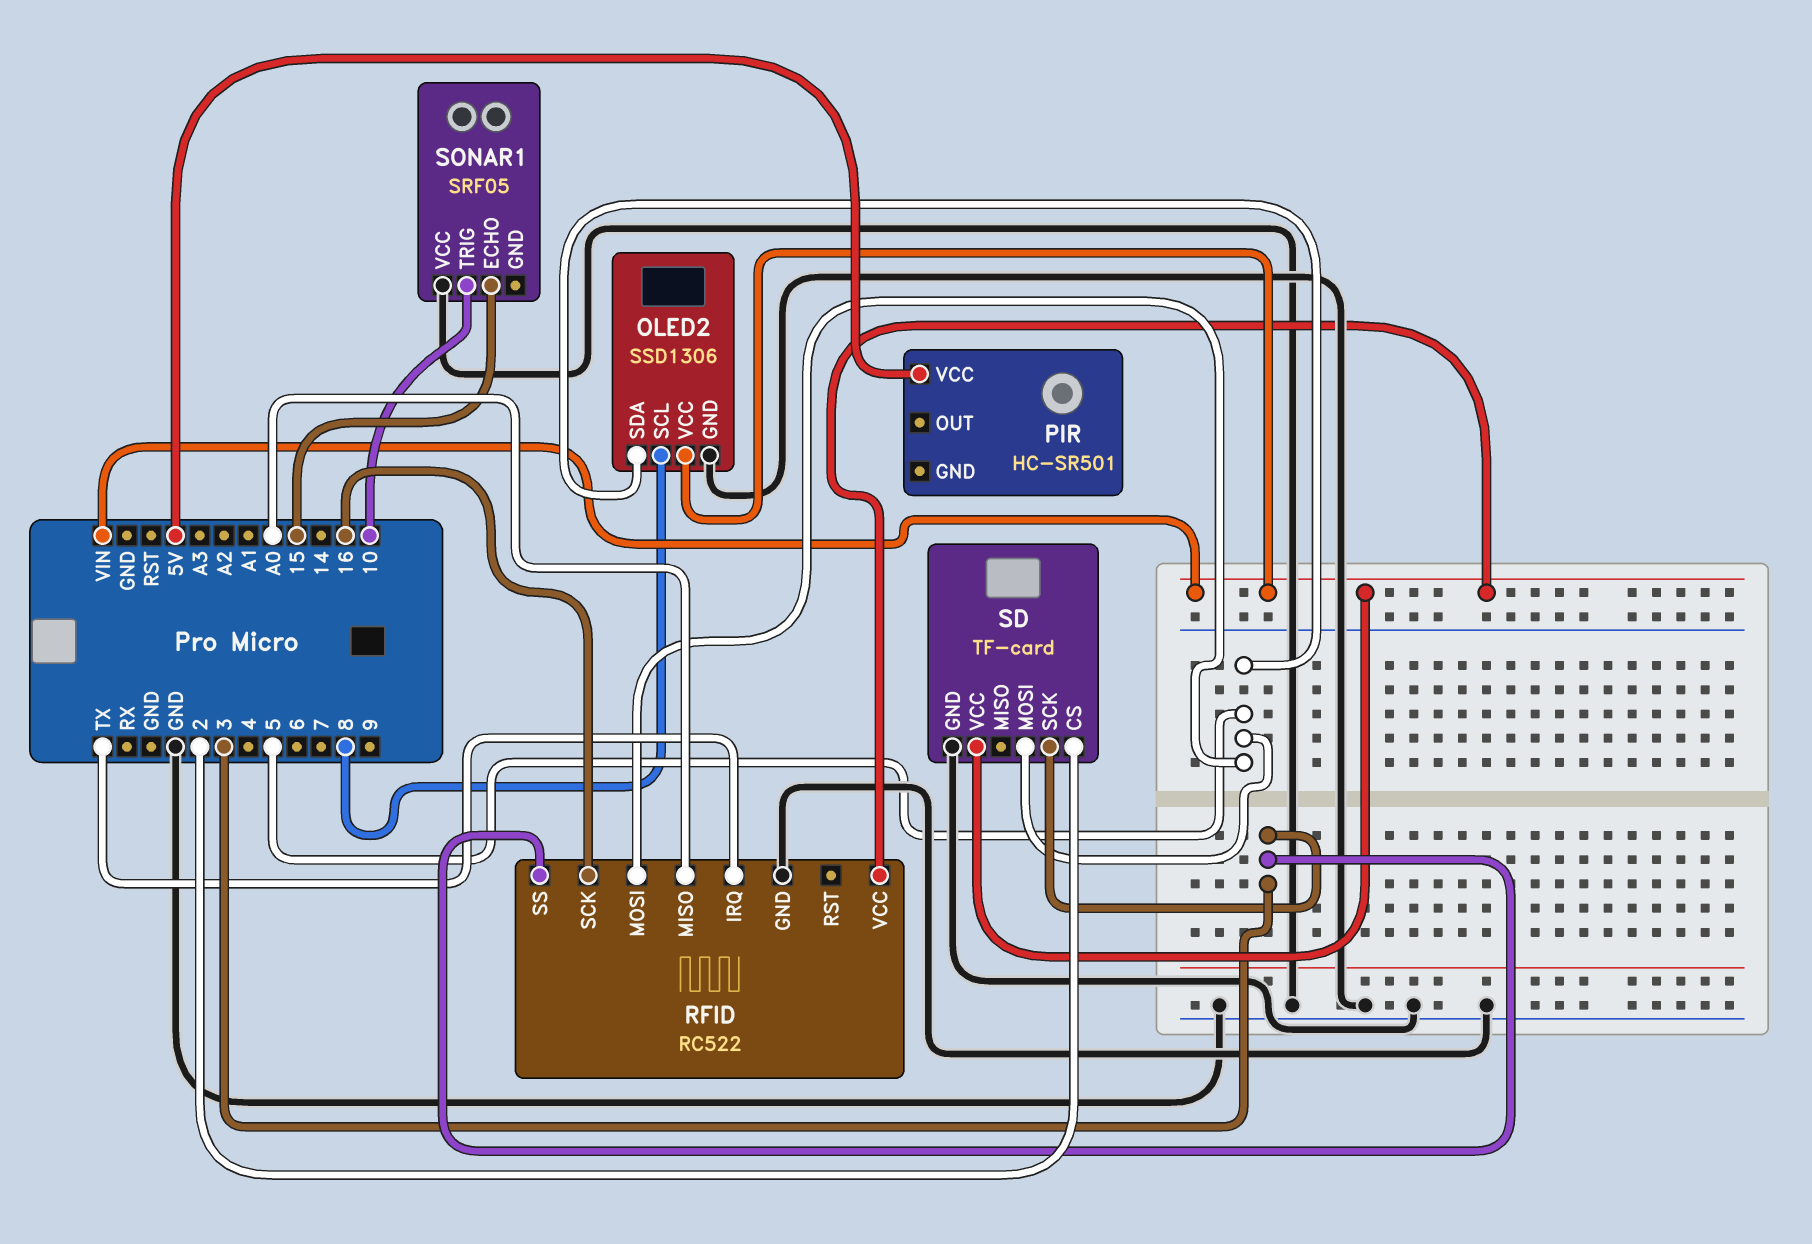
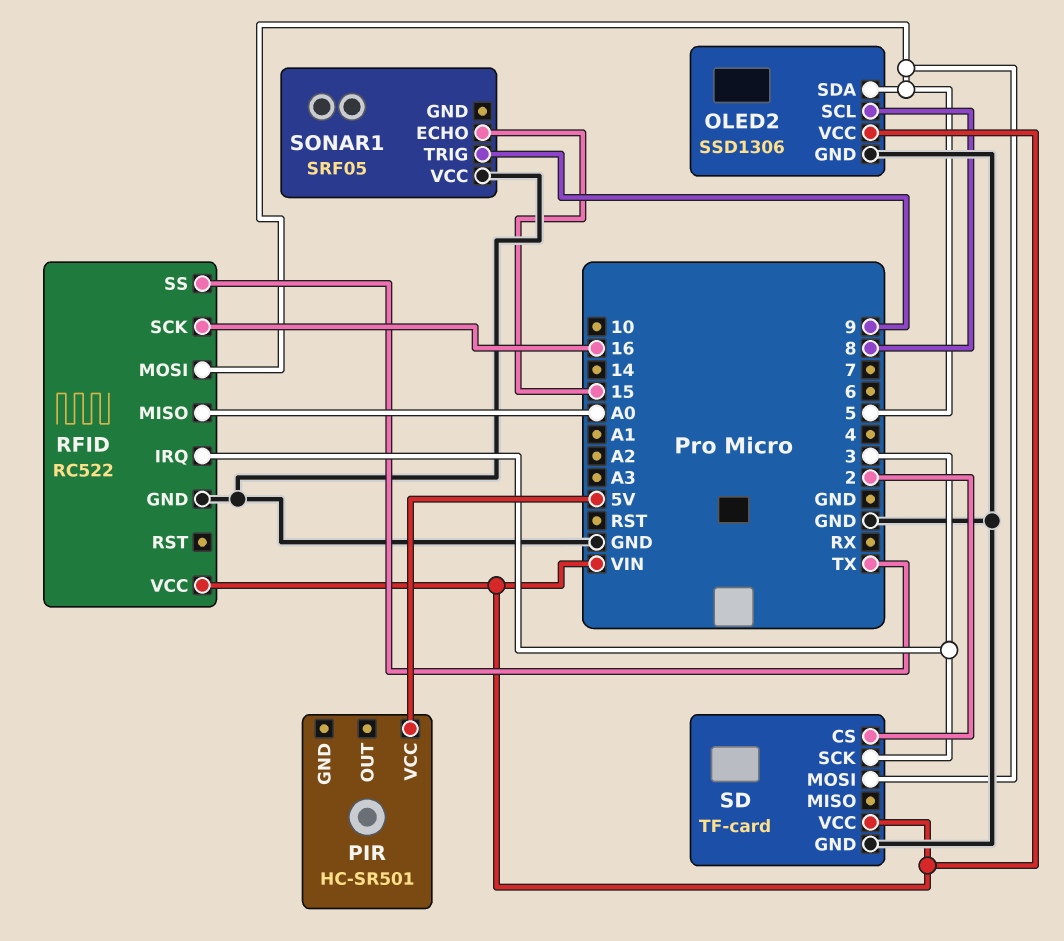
RFID pin IRQ: TX -> 3
RFID pin SS: 3 -> TX
SONAR1 pin TRIG: 10 -> 9

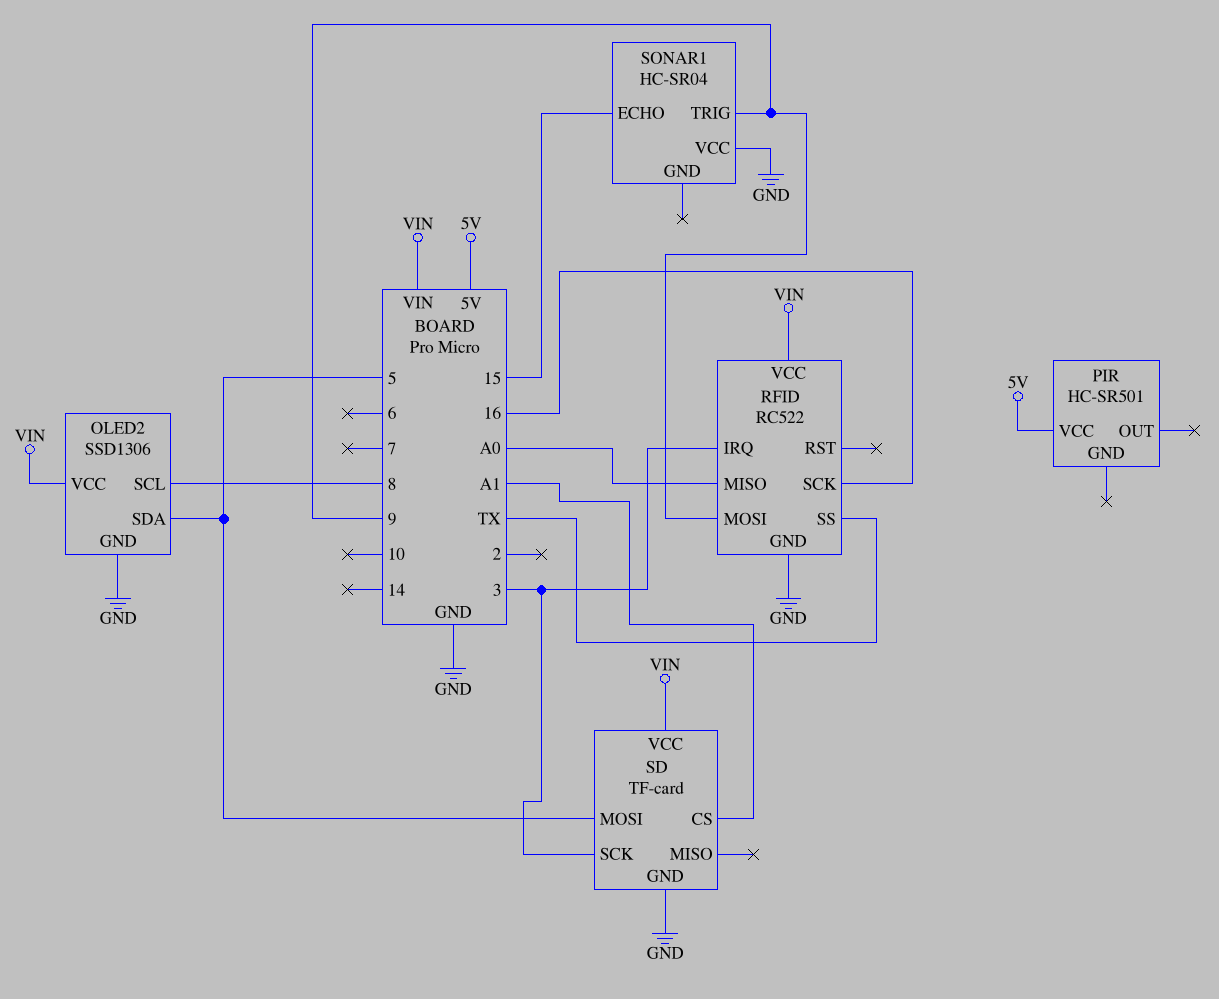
RFID pin MOSI: 5 -> 9
SD pin CS: 2 -> A1
SONAR1: SRF05 -> HC-SR04

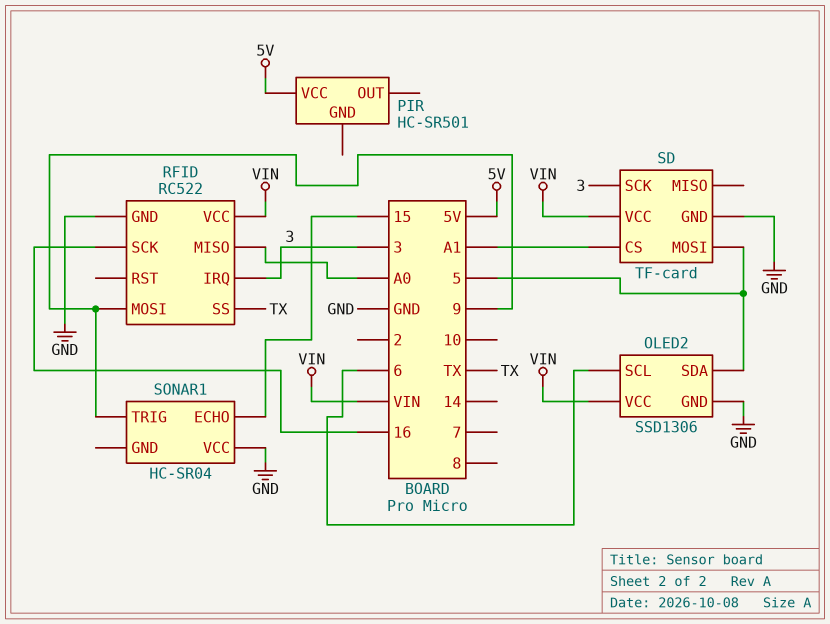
OLED2 pin SCL: 8 -> 6

